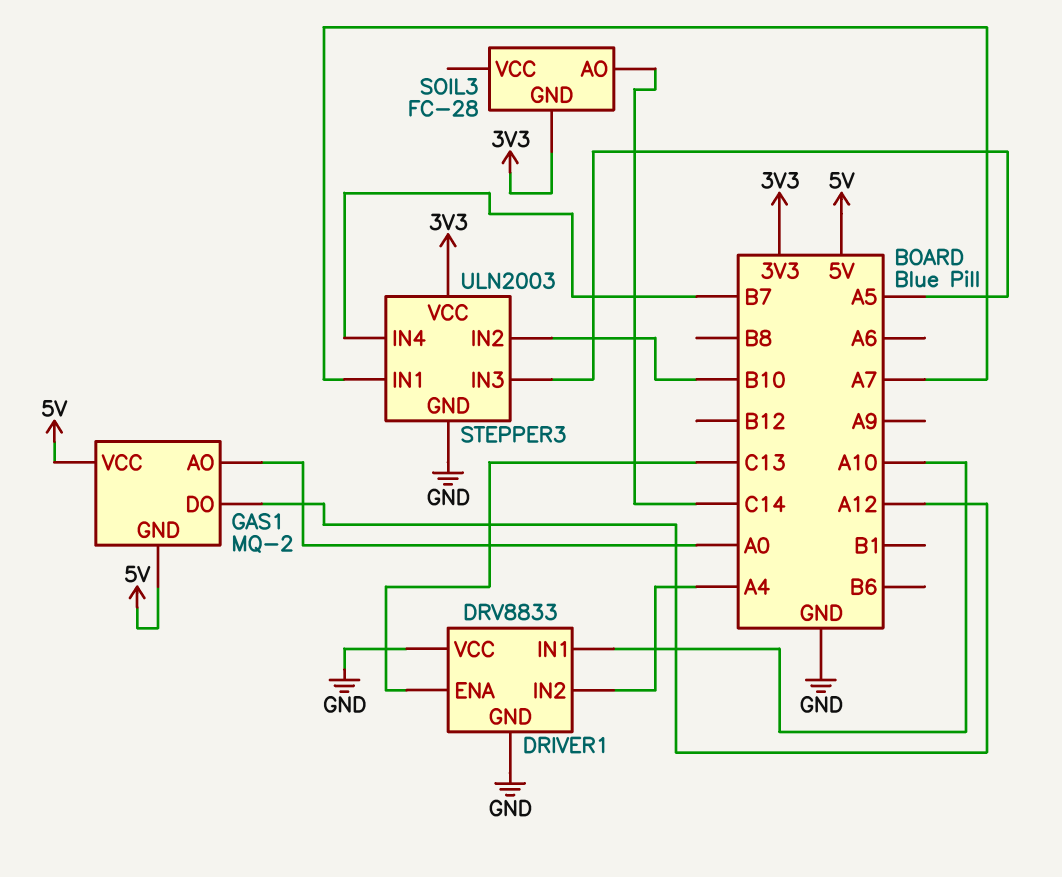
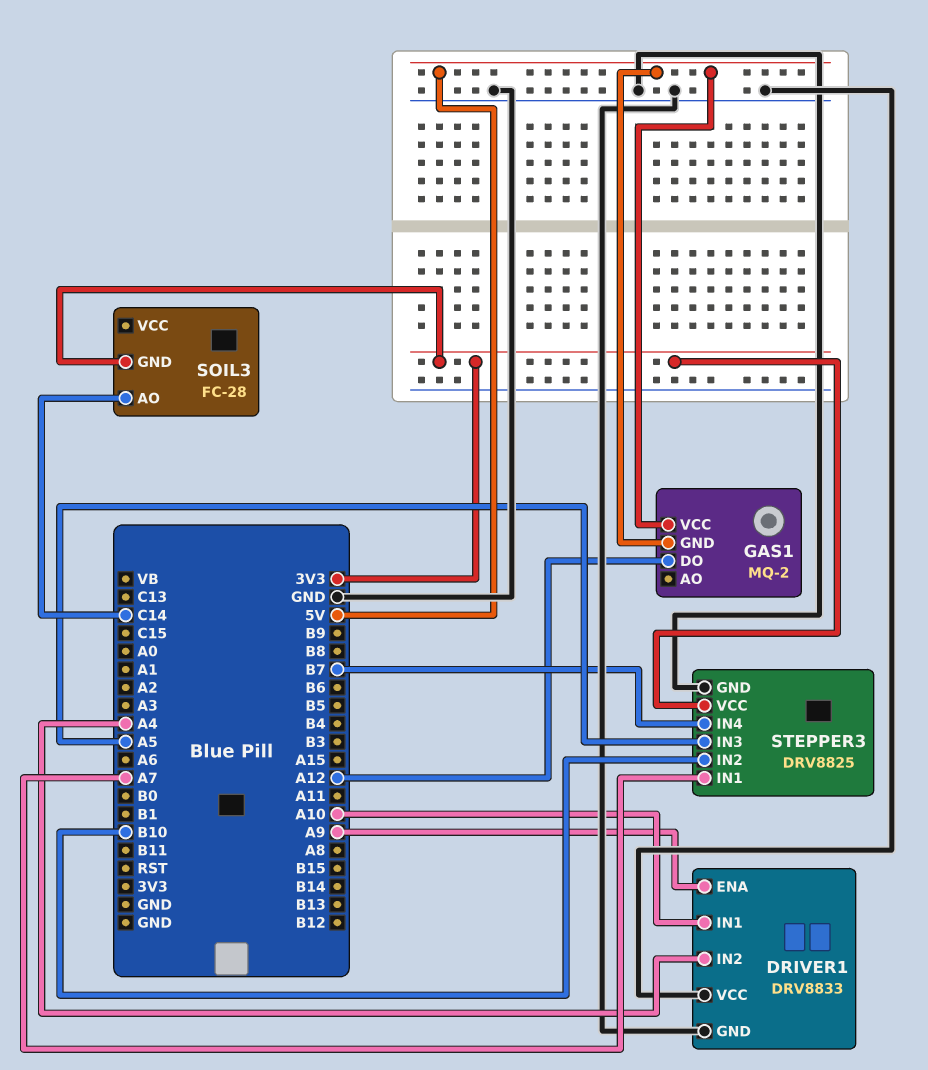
DRIVER1 pin ENA: C13 -> A9
GAS1 pin AO: A0 -> none
STEPPER3: ULN2003 -> DRV8825

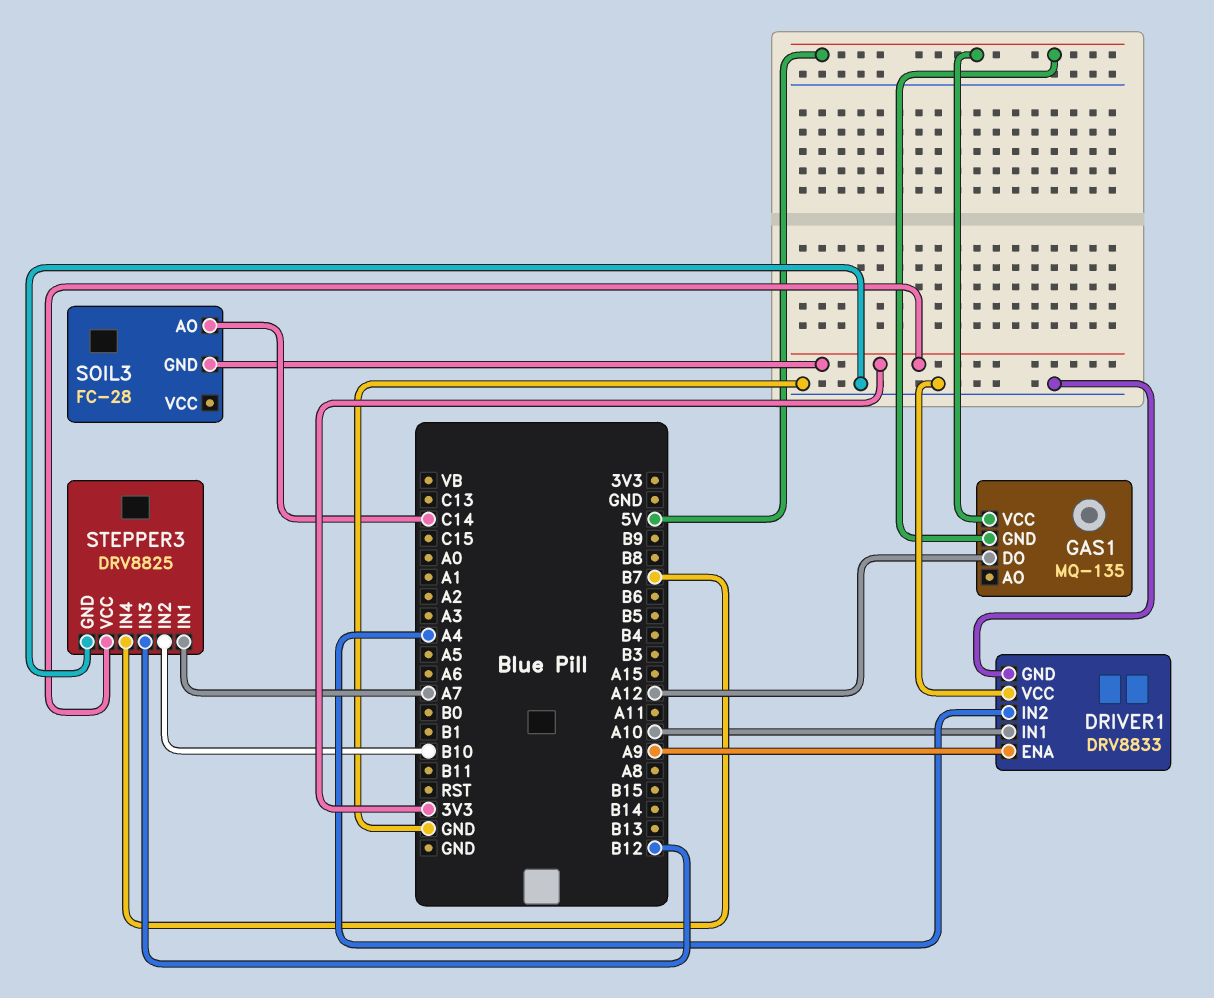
GAS1: MQ-2 -> MQ-135
STEPPER3 pin IN3: A5 -> B12

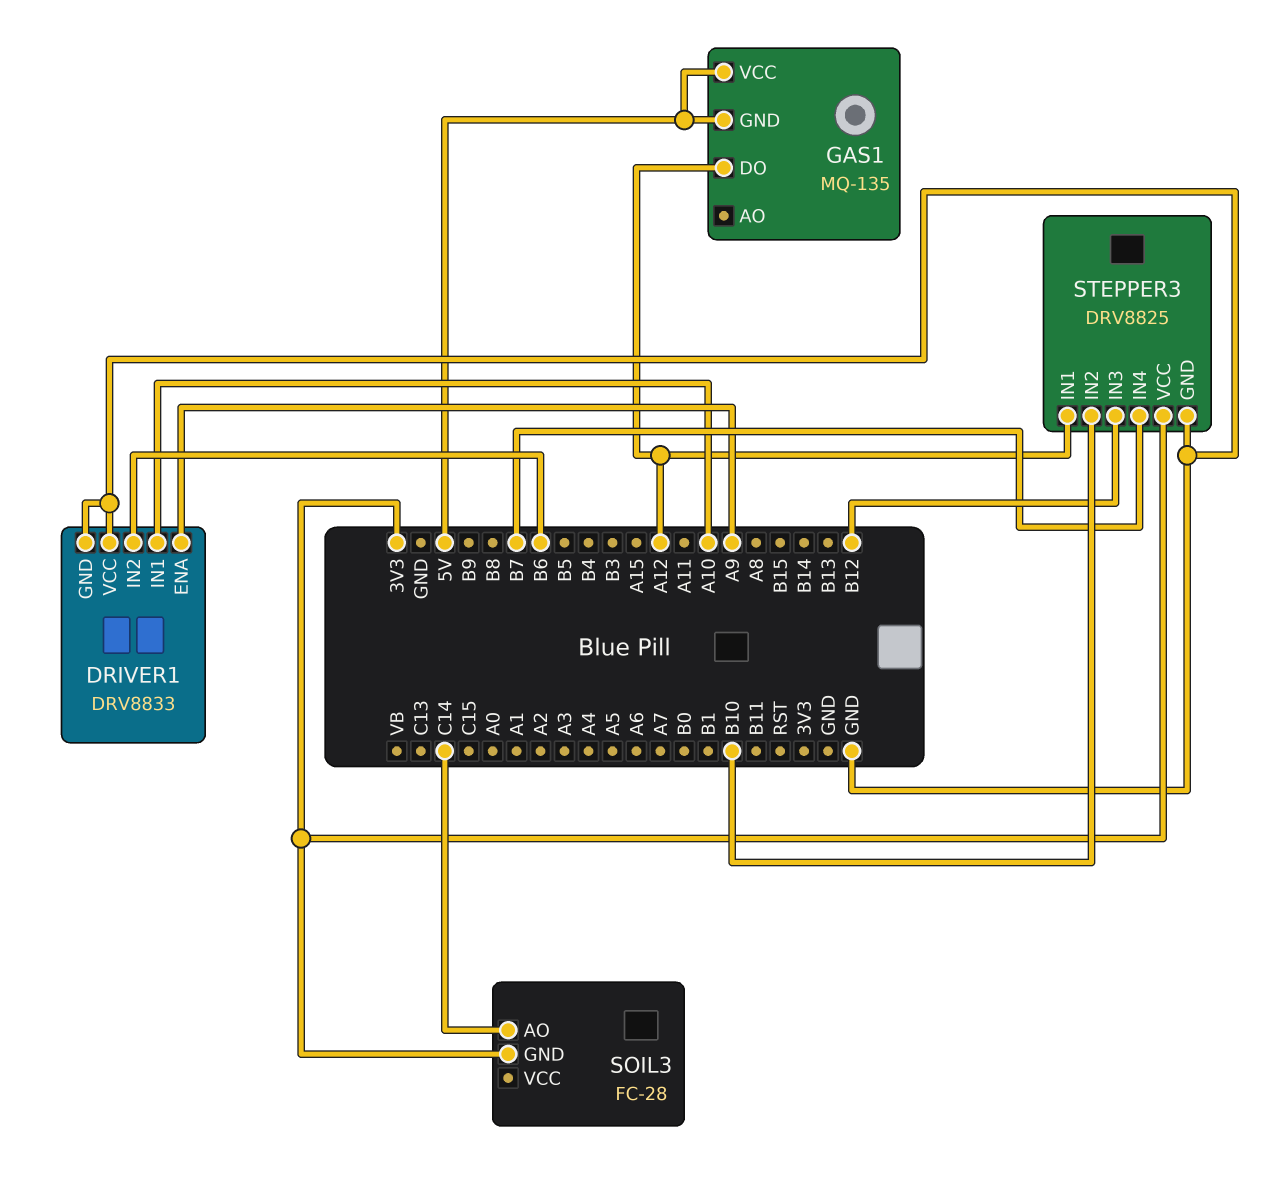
DRIVER1 pin IN2: A4 -> B6
STEPPER3 pin IN1: A7 -> A12

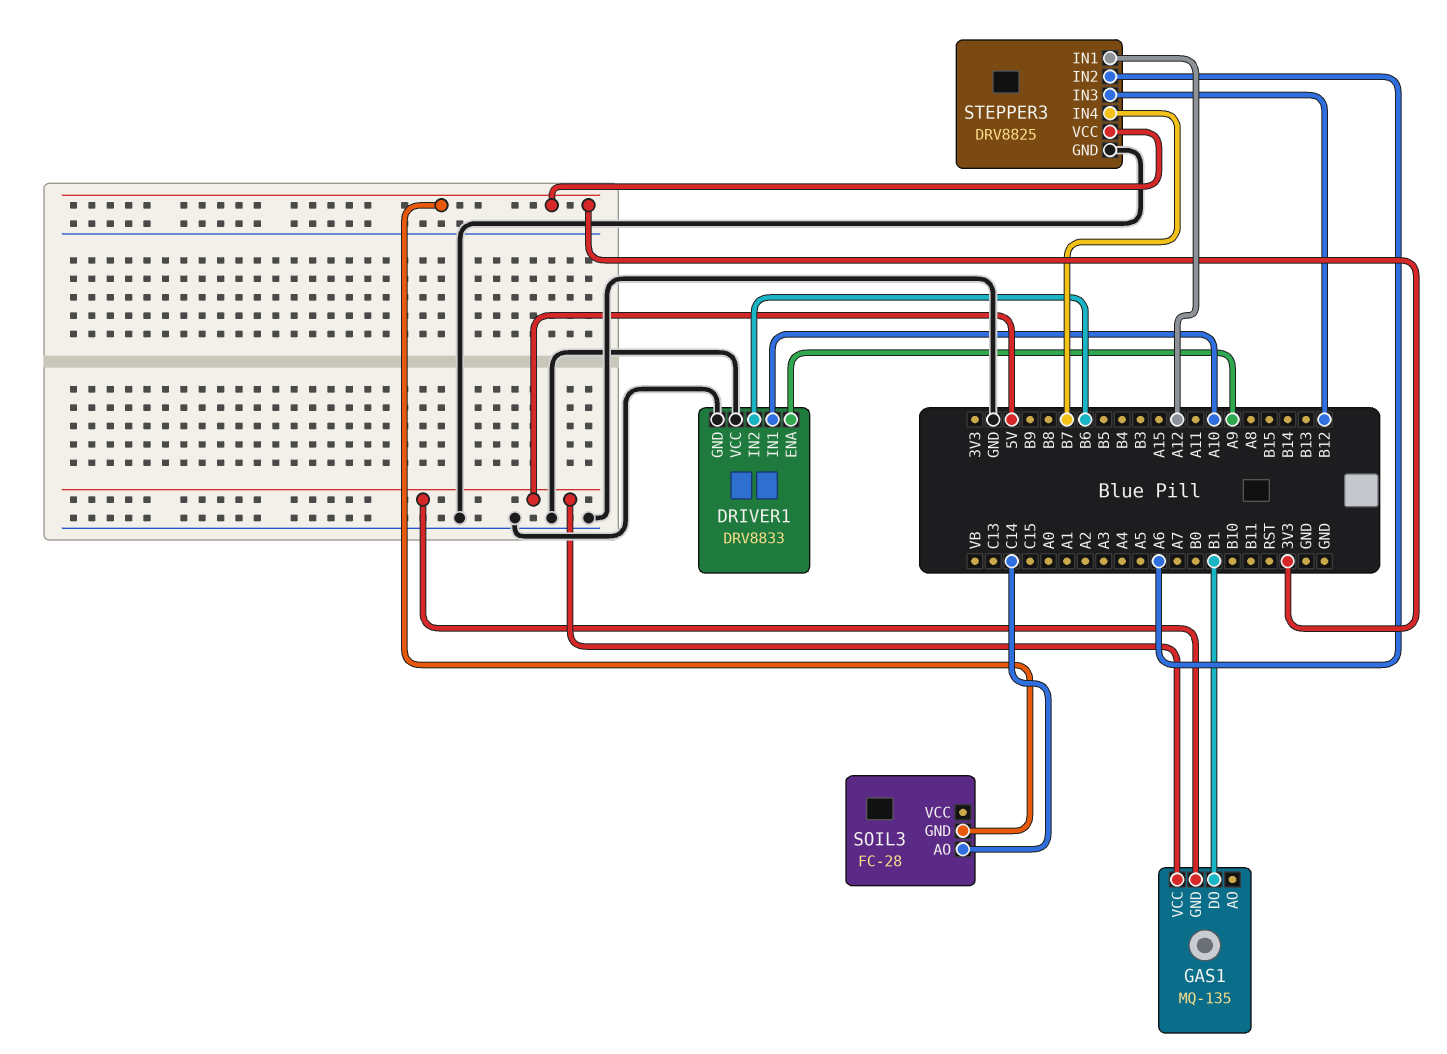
GAS1 pin DO: A12 -> B1
STEPPER3 pin IN2: B10 -> A6

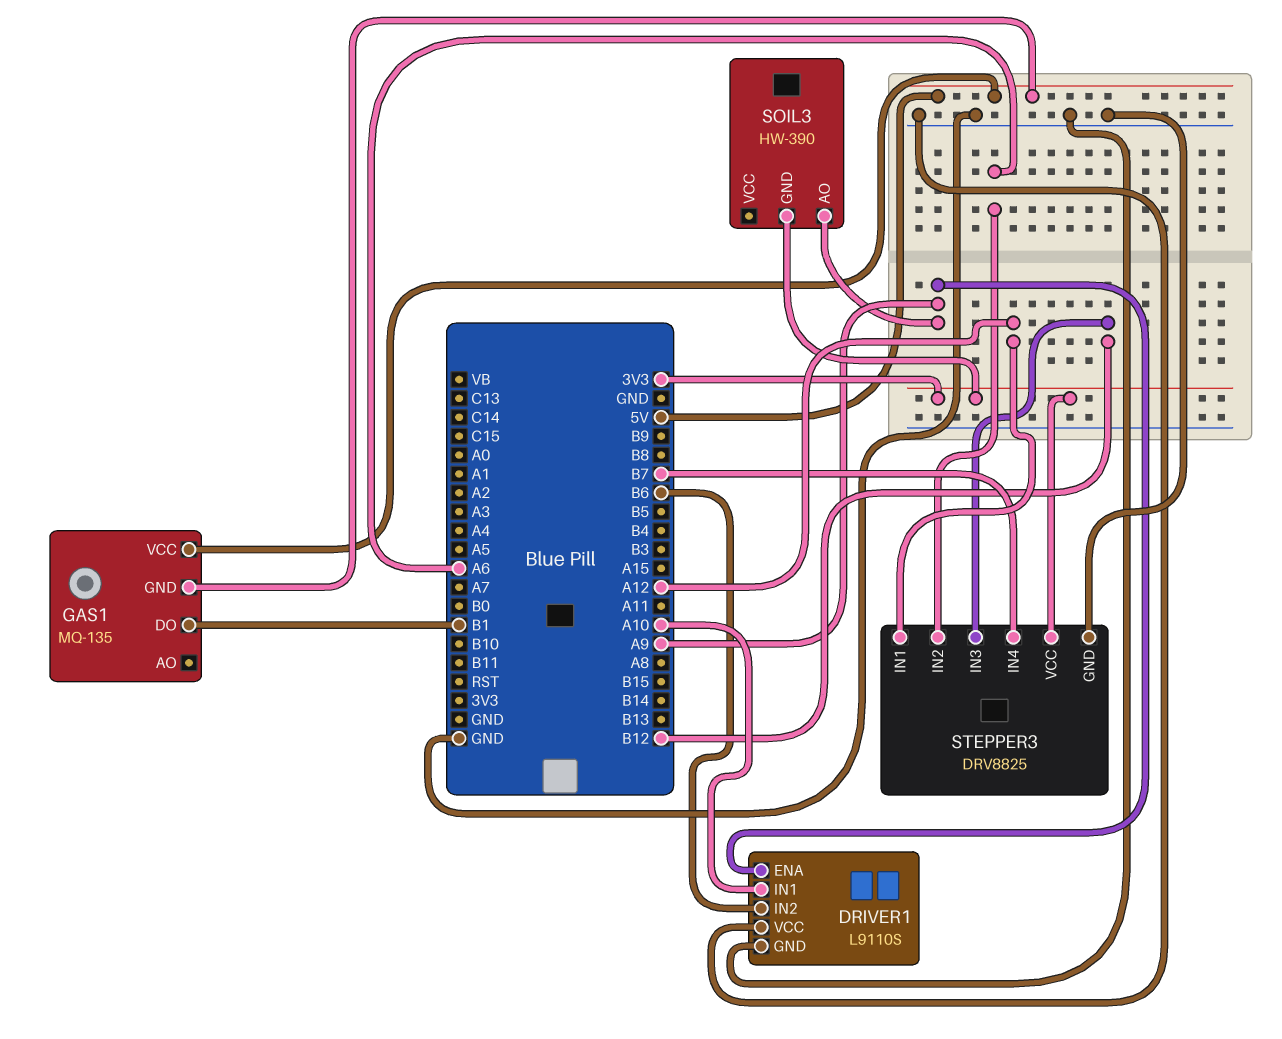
DRIVER1: DRV8833 -> L9110S
SOIL3: FC-28 -> HW-390
SOIL3 pin AO: C14 -> A9

